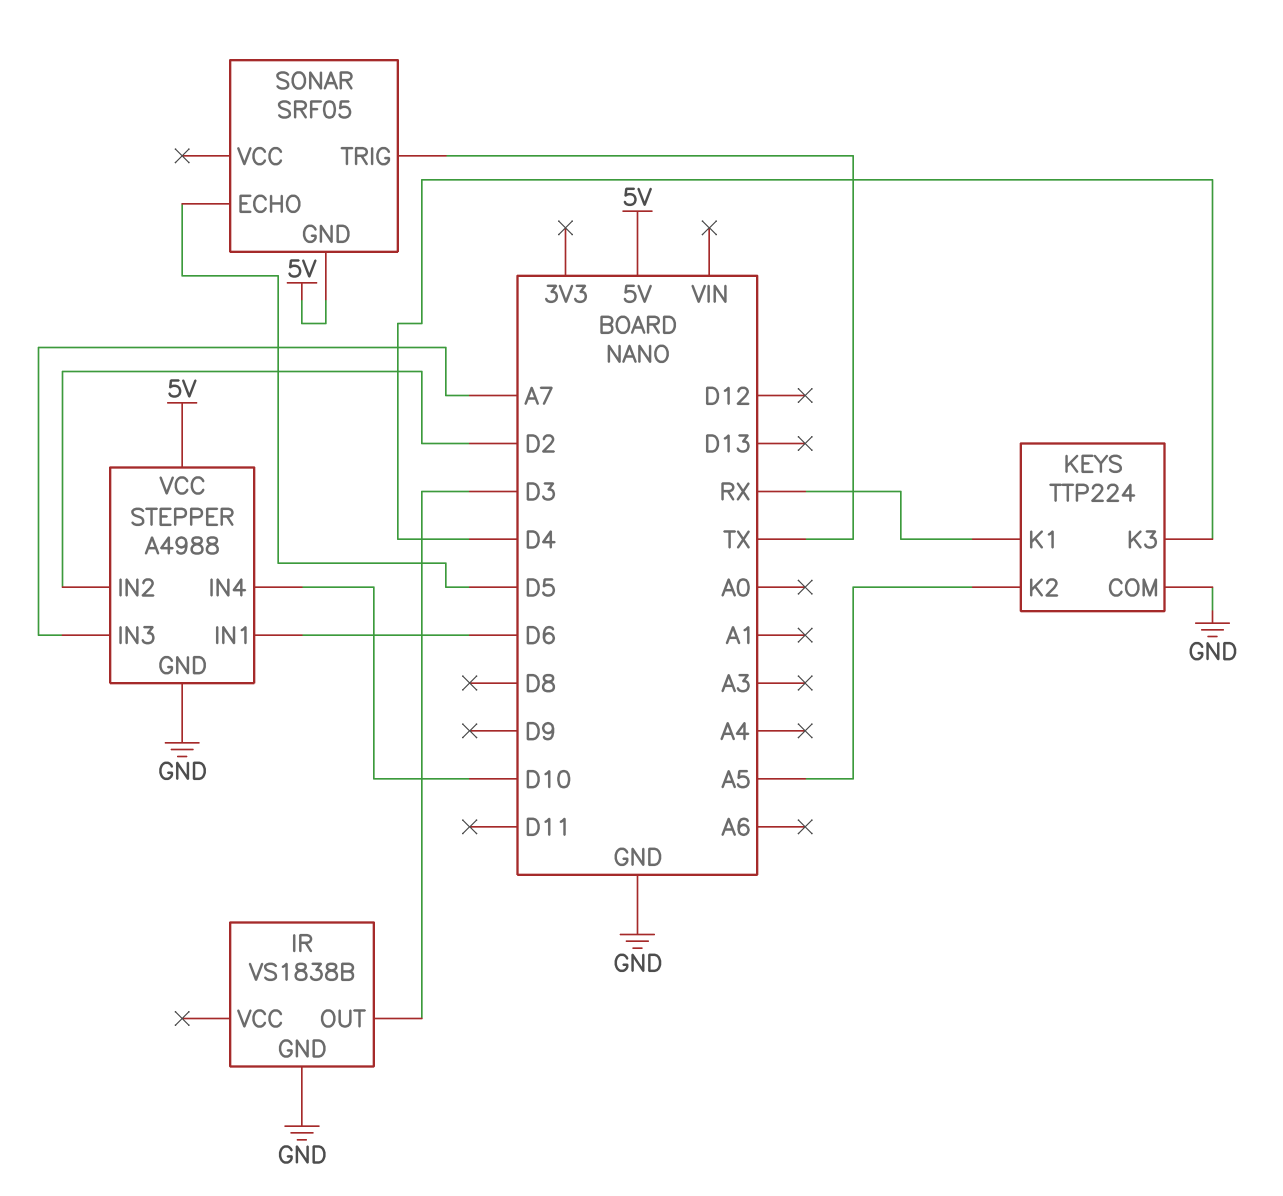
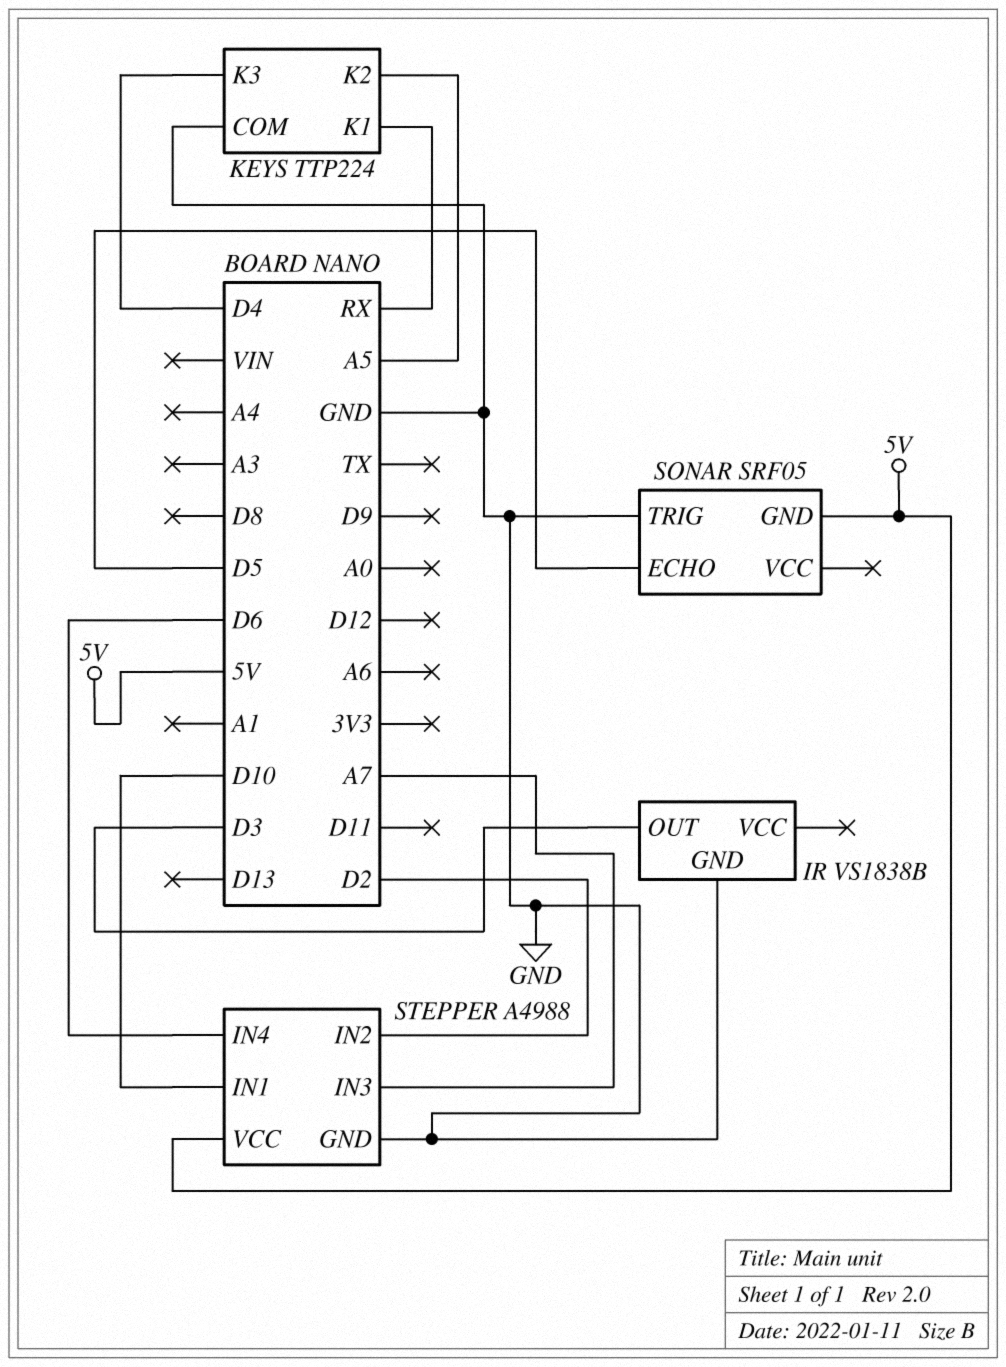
SONAR pin TRIG: TX -> GND
STEPPER pin IN1: D6 -> D10
STEPPER pin IN4: D10 -> D6

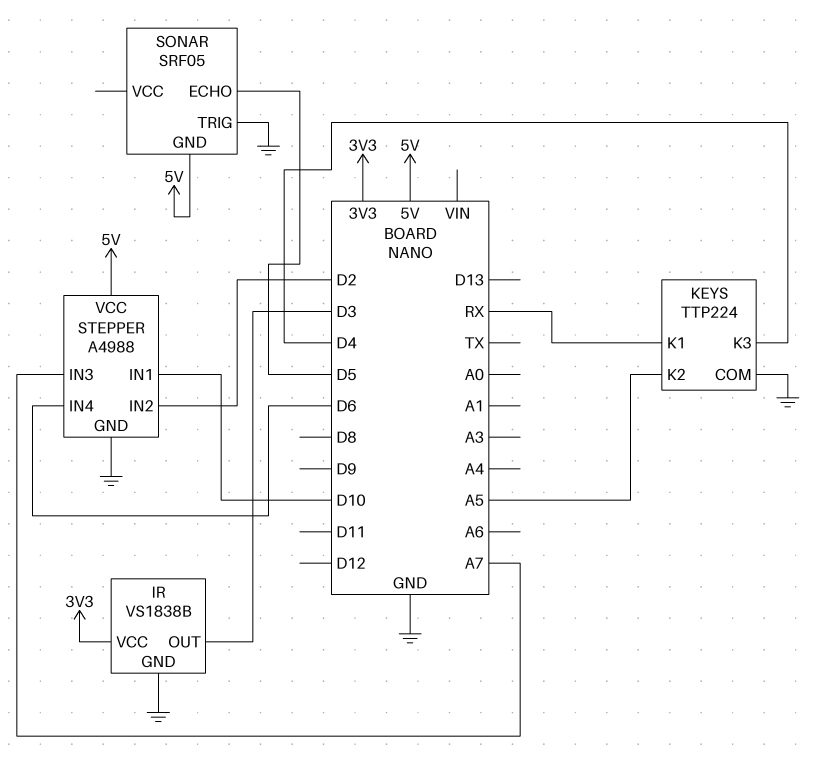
IR pin VCC: none -> 3V3

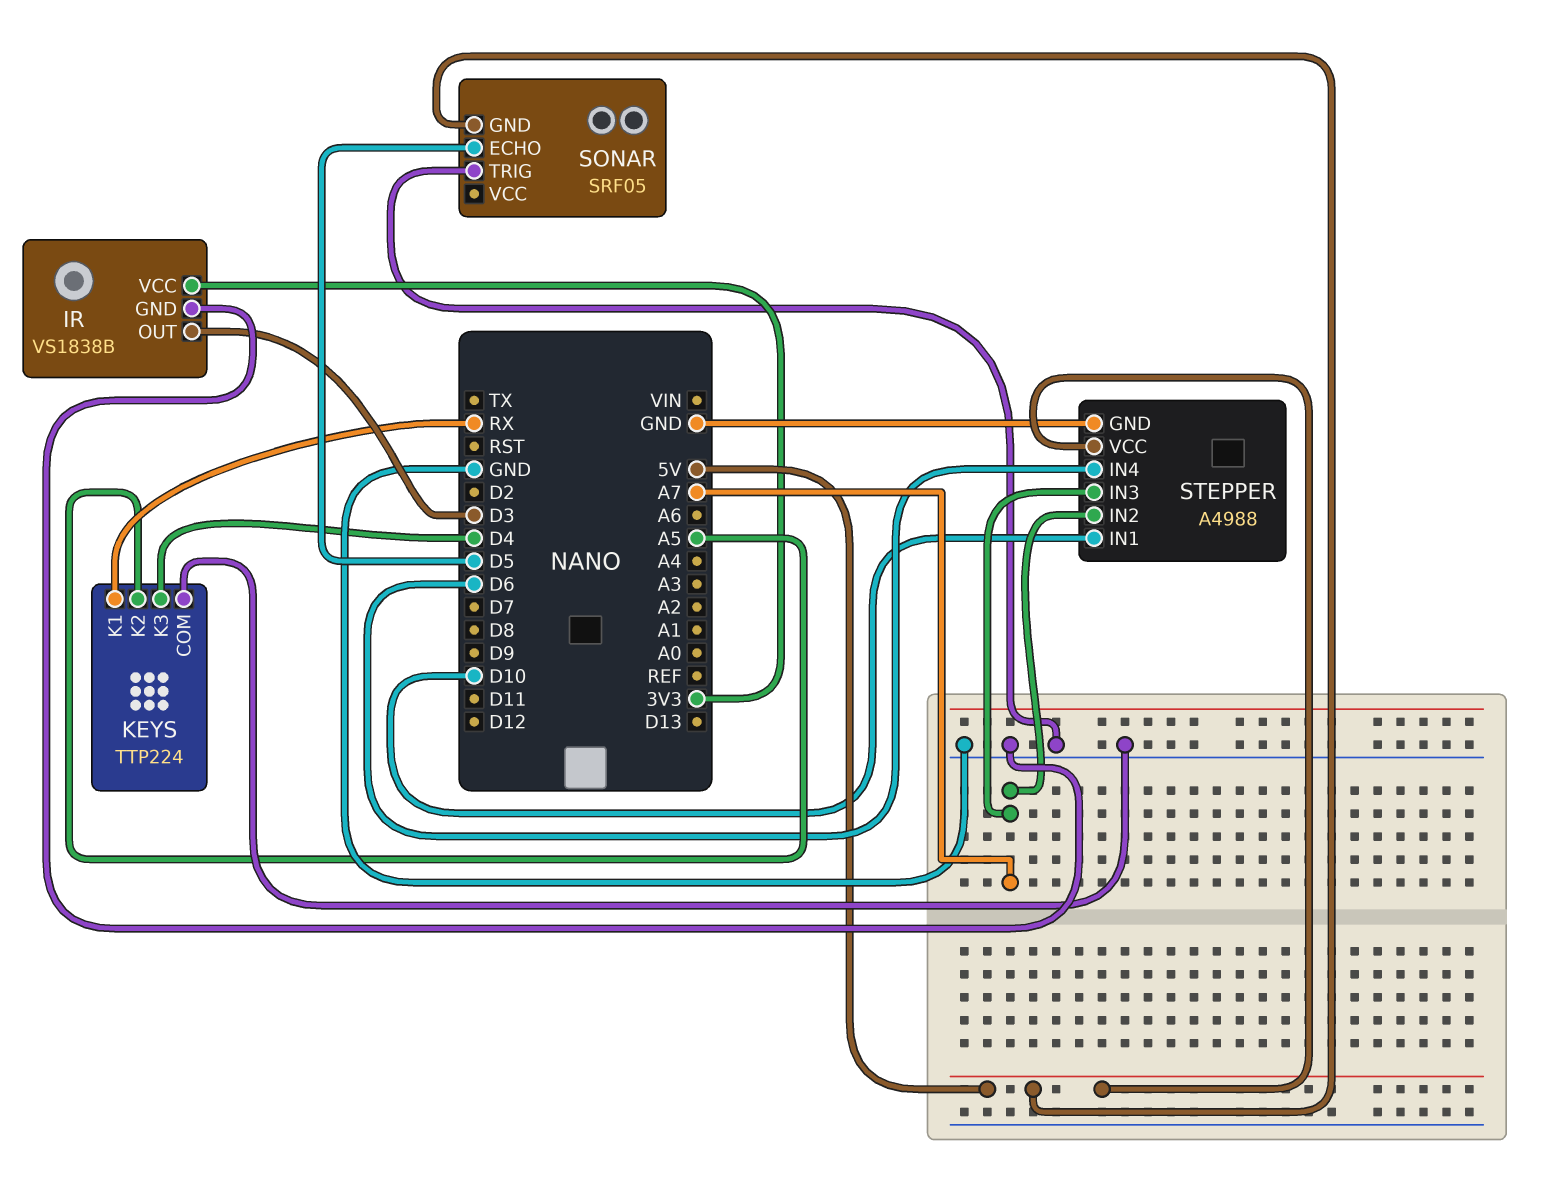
STEPPER pin IN2: D2 -> A7

